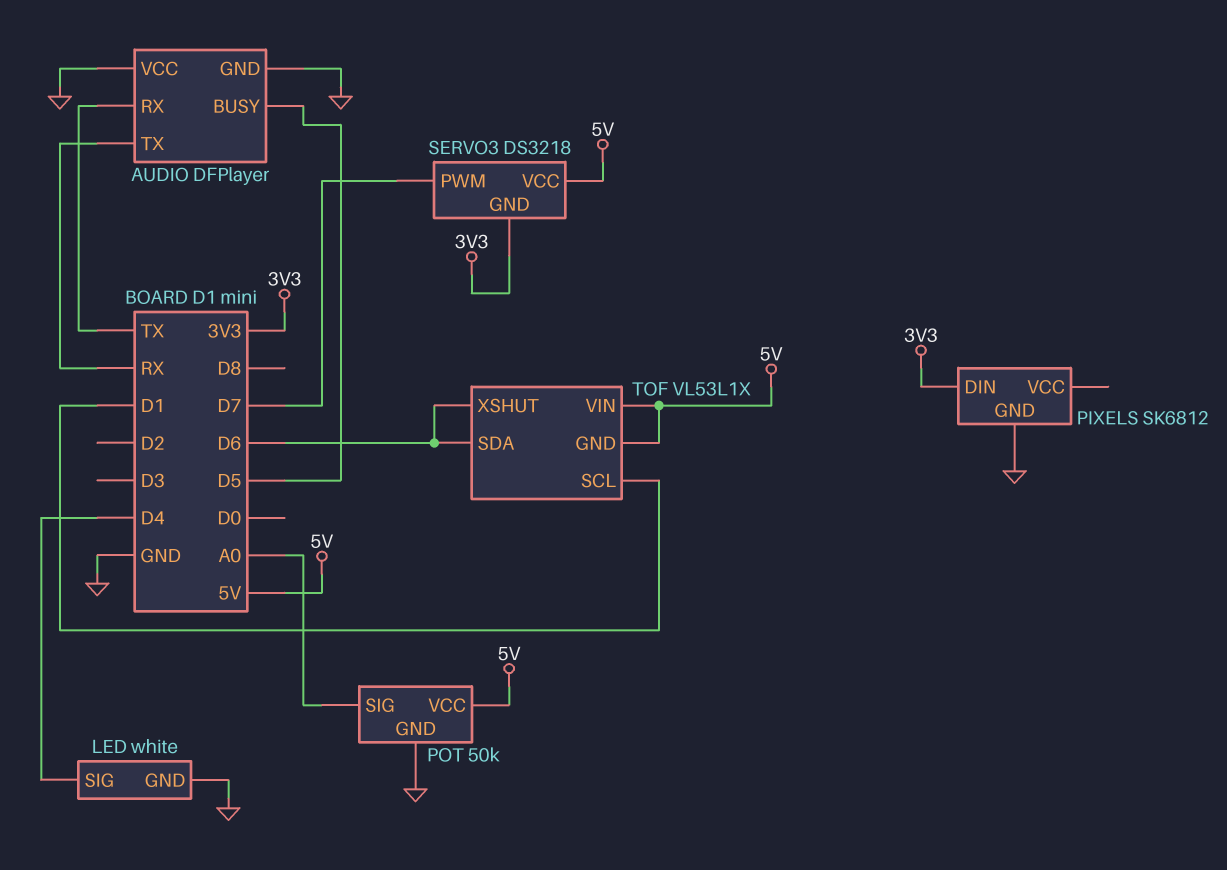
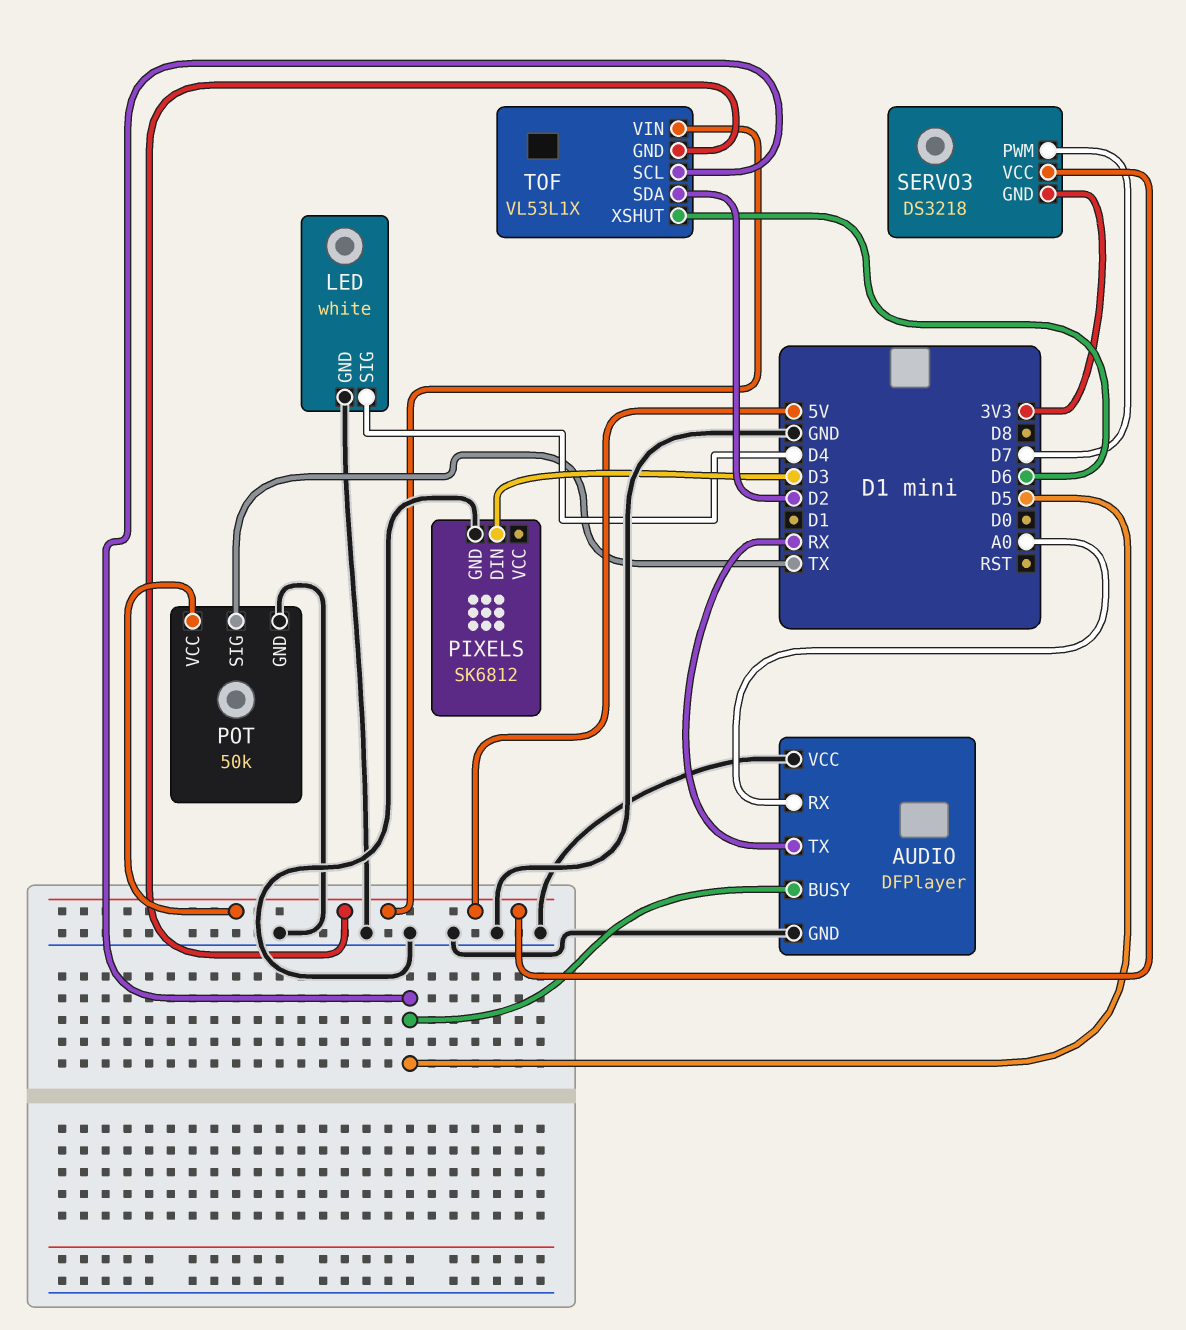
AUDIO pin RX: TX -> A0
PIXELS pin DIN: 3V3 -> D3
POT pin SIG: A0 -> TX
TOF pin SCL: D1 -> D5
TOF pin SDA: D6 -> D2

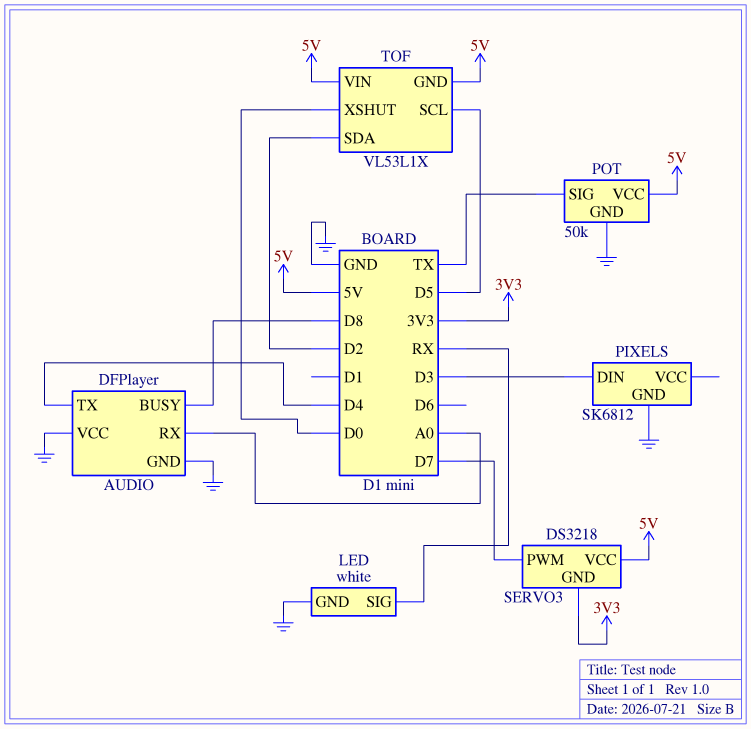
AUDIO pin BUSY: D5 -> D8
AUDIO pin TX: RX -> D4
LED pin SIG: D4 -> RX
TOF pin XSHUT: D6 -> D0

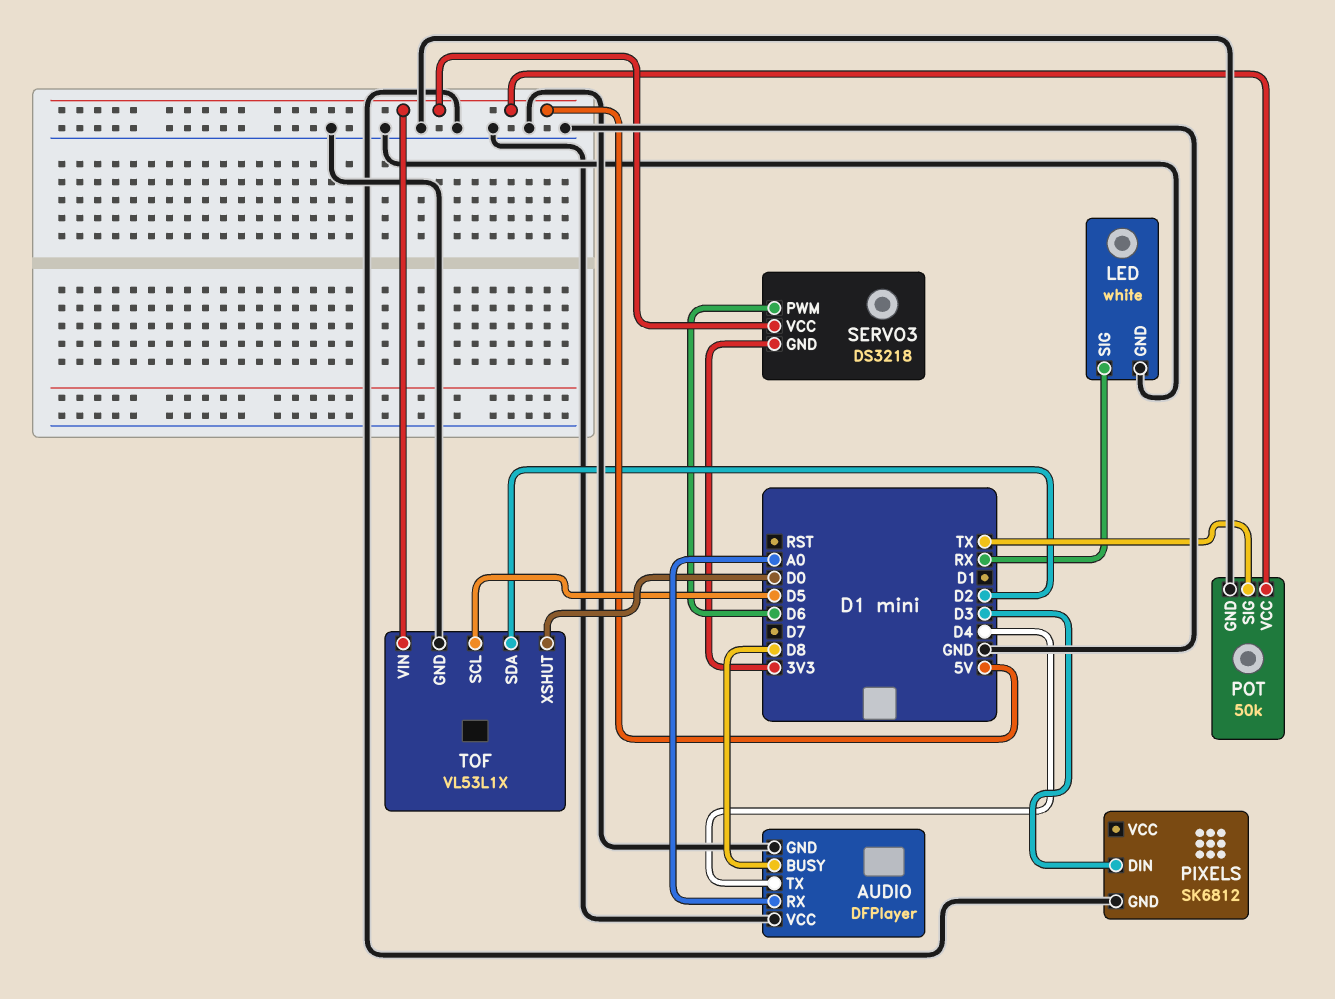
SERVO3 pin PWM: D7 -> D6
TOF pin GND: 5V -> GND

